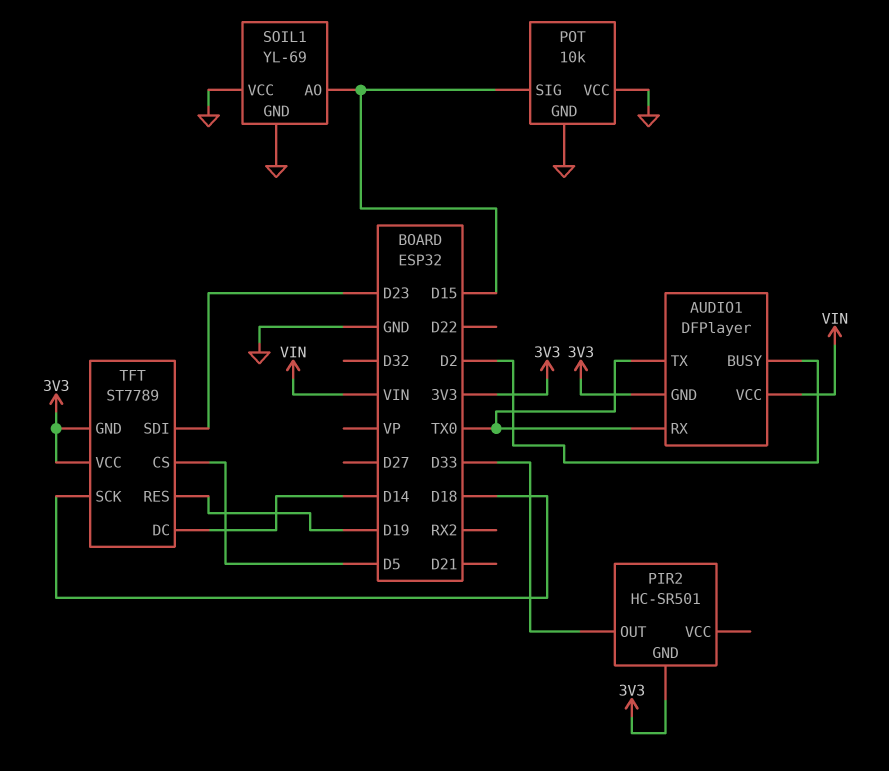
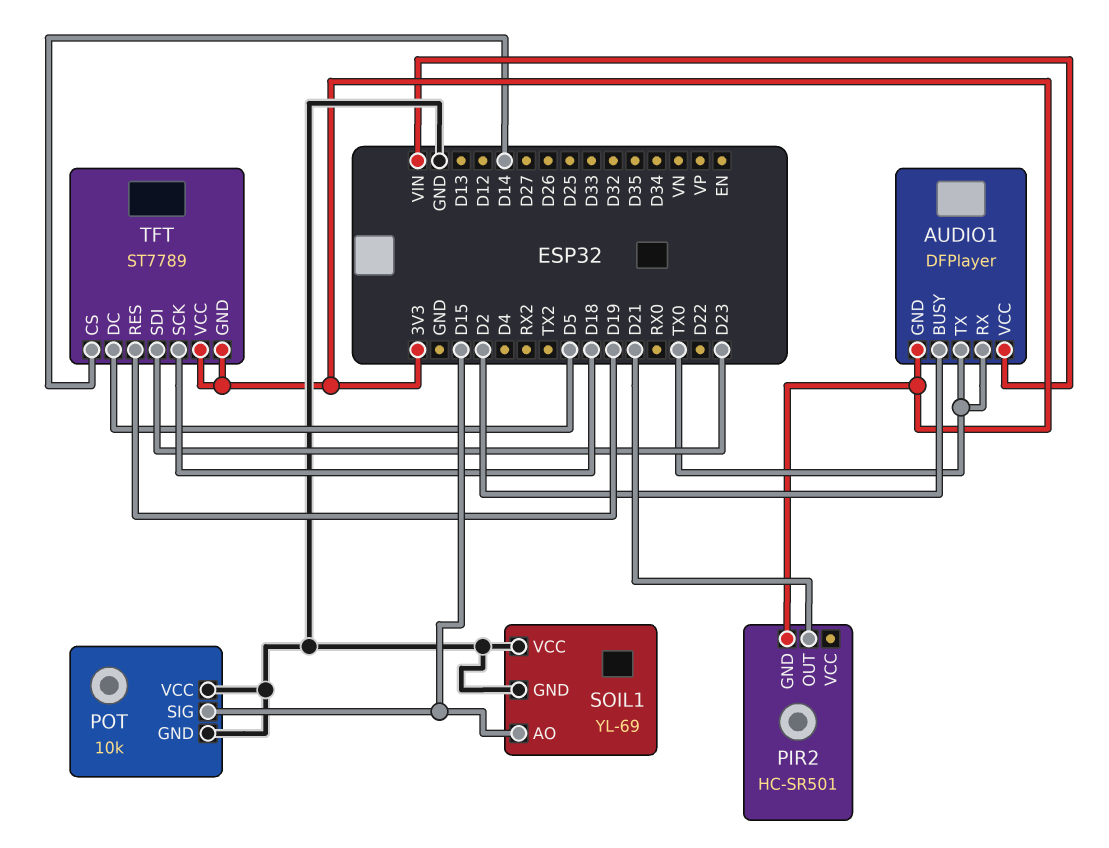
PIR2 pin OUT: D33 -> D21
TFT pin CS: D5 -> D14
TFT pin DC: D14 -> D5

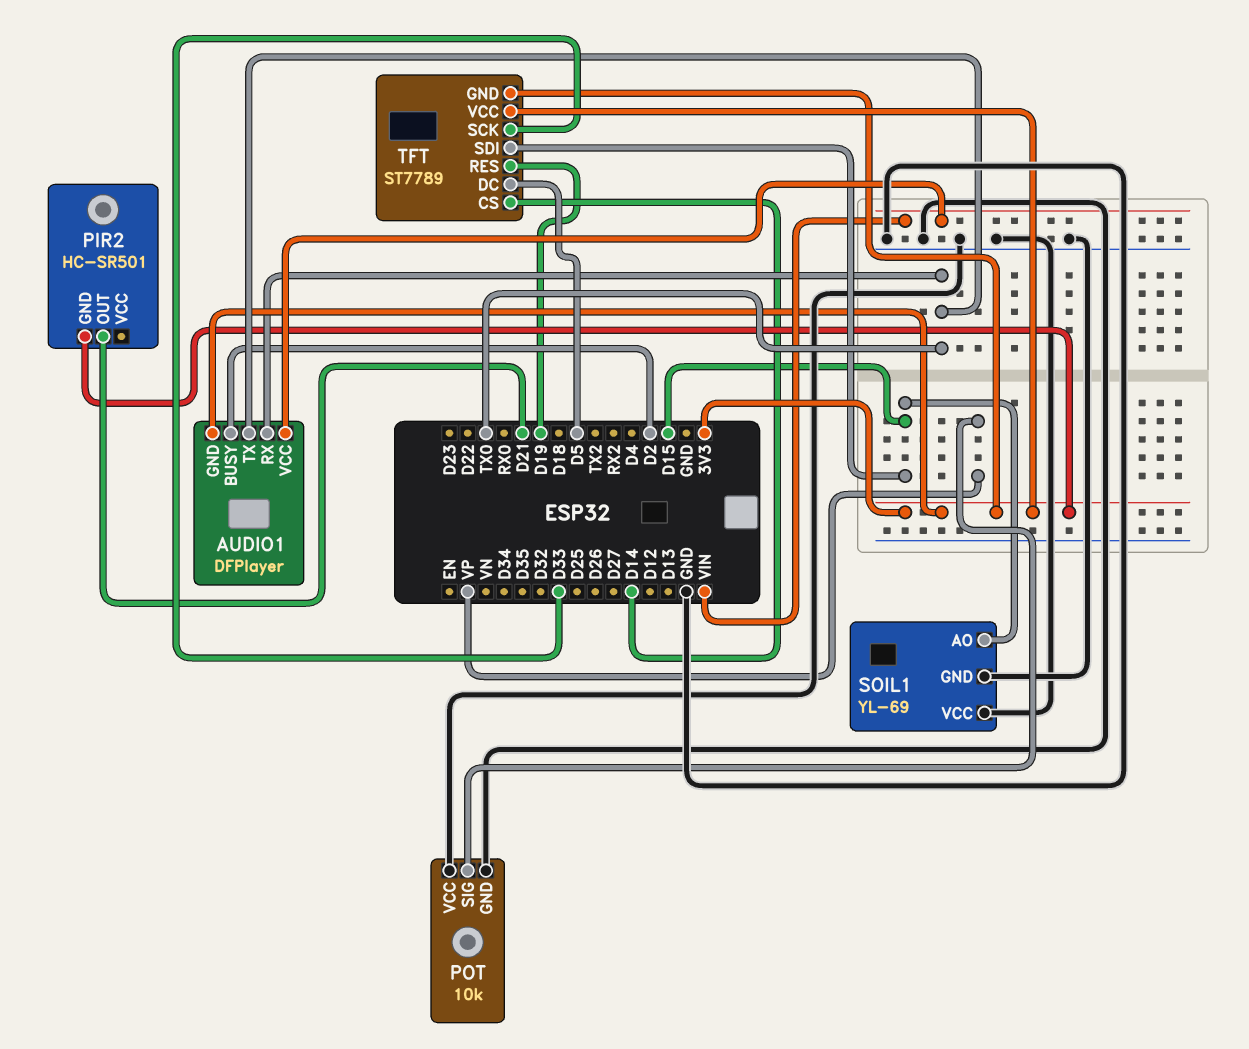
POT pin SIG: D15 -> VP
TFT pin SCK: D18 -> D33
TFT pin SDI: D23 -> D15

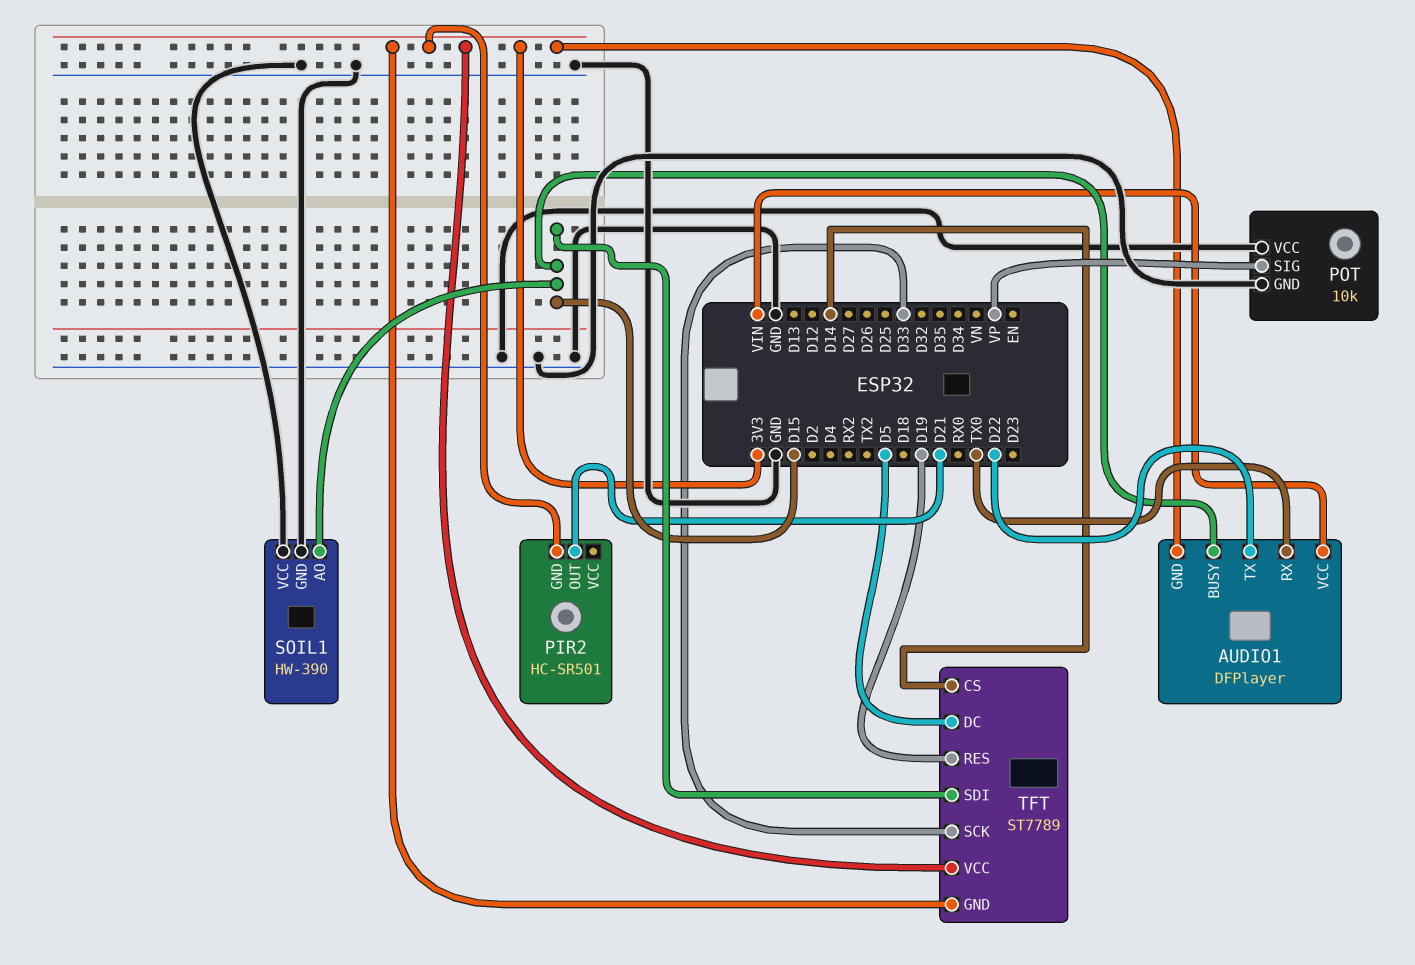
AUDIO1 pin BUSY: D2 -> D15
AUDIO1 pin TX: TX0 -> D22
SOIL1: YL-69 -> HW-390

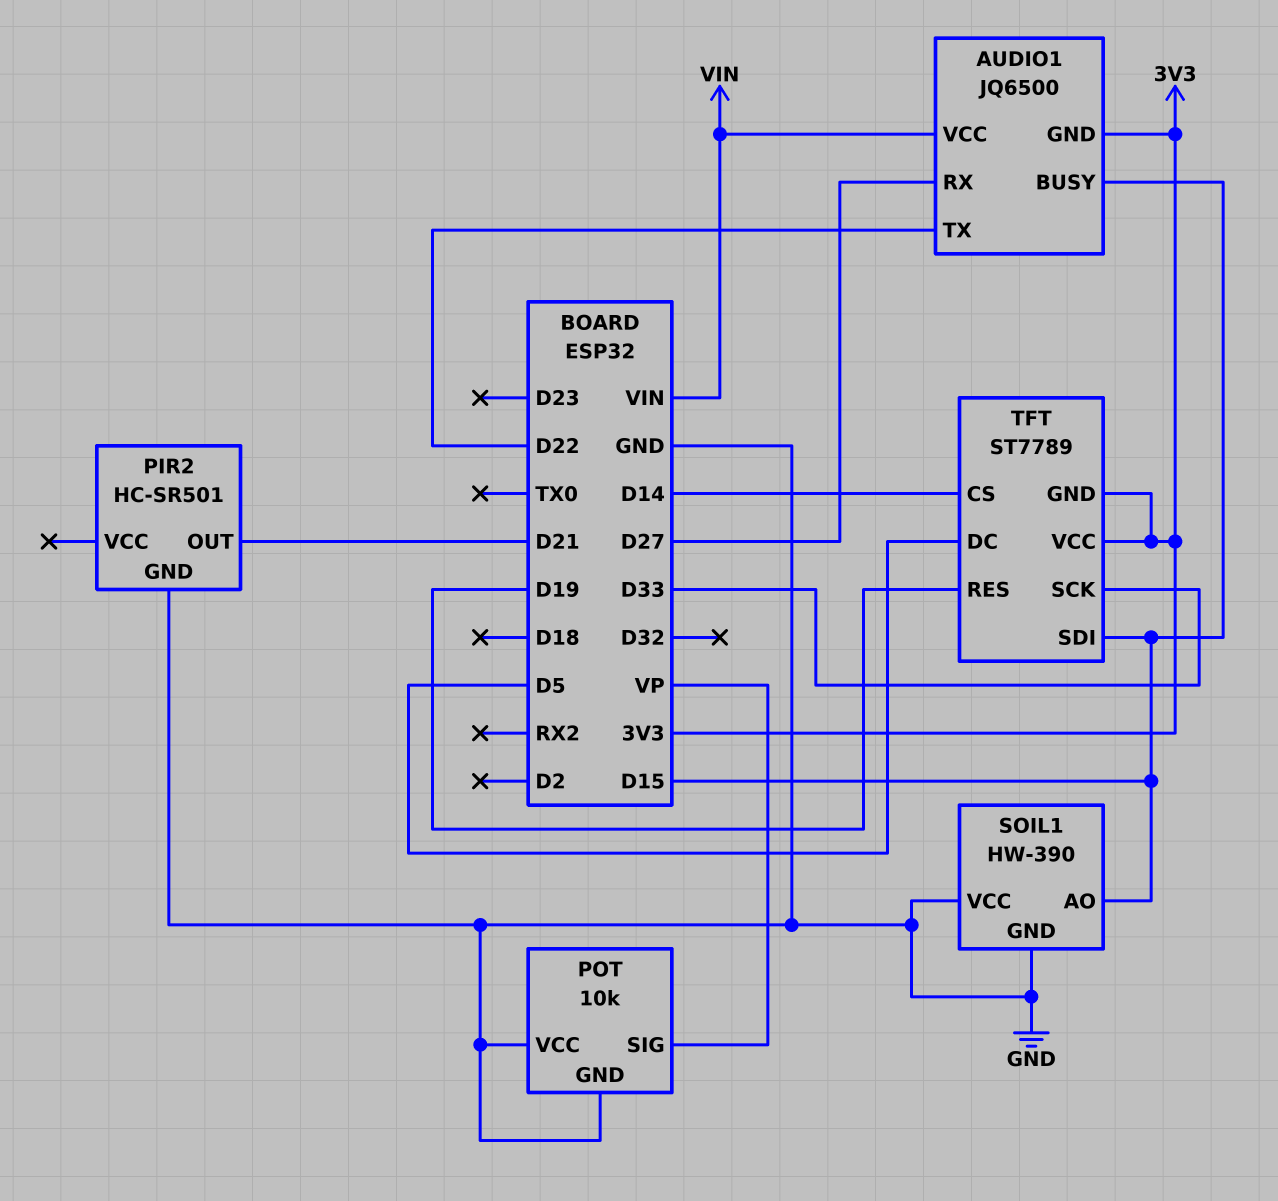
AUDIO1: DFPlayer -> JQ6500
AUDIO1 pin RX: TX0 -> D27
PIR2 pin GND: 3V3 -> GND

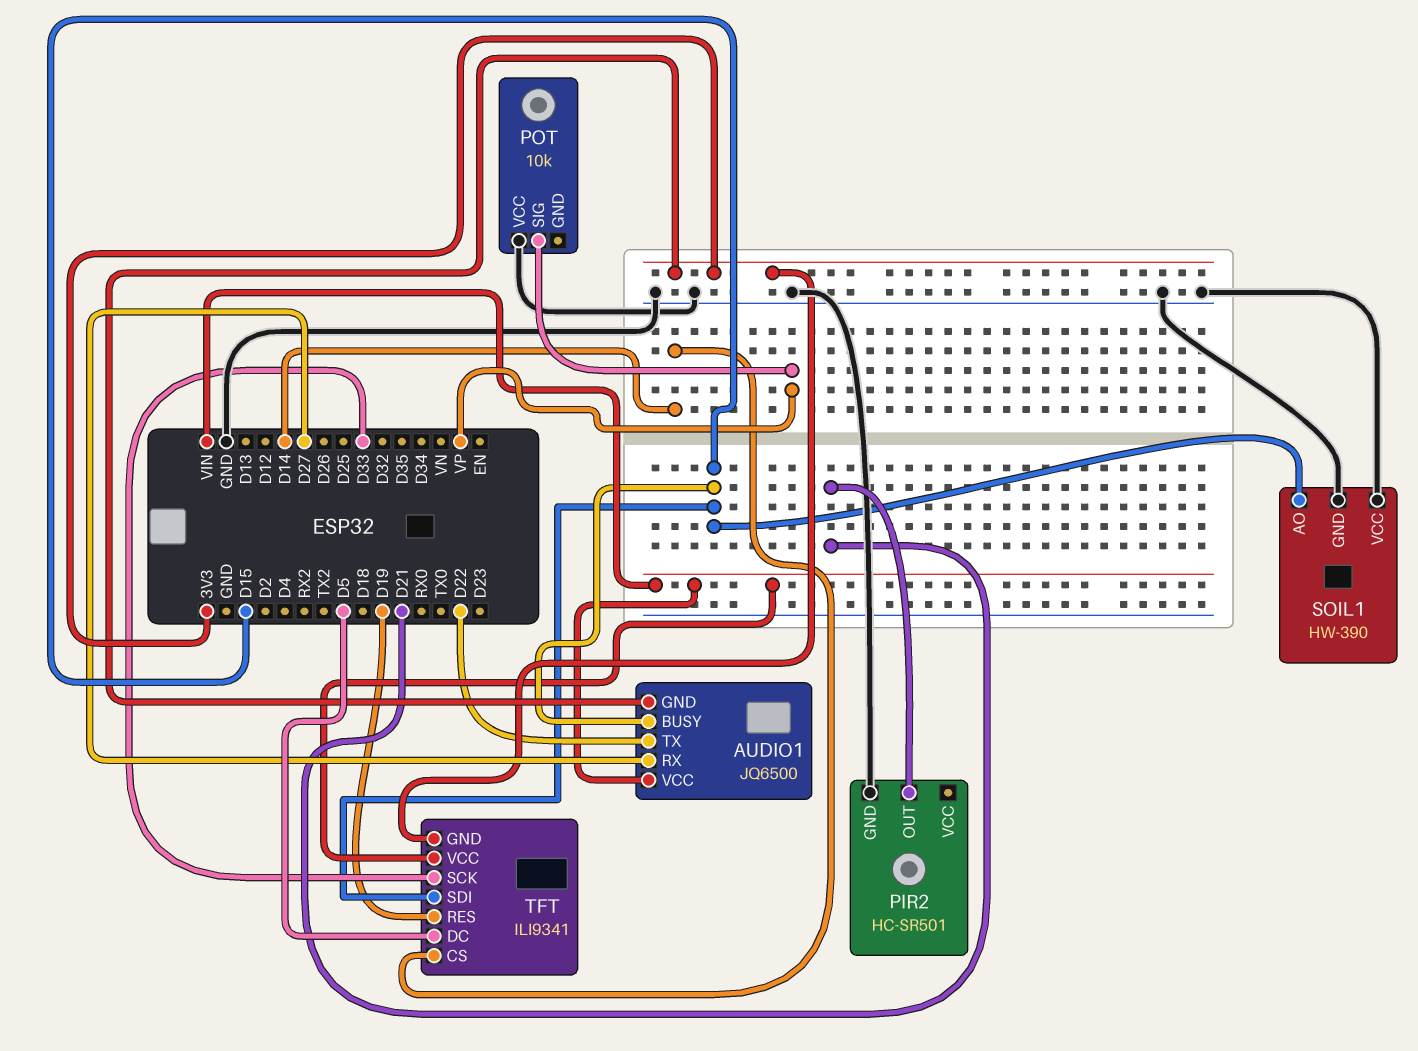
POT pin GND: GND -> none
TFT: ST7789 -> ILI9341
TFT pin VCC: 3V3 -> VIN

